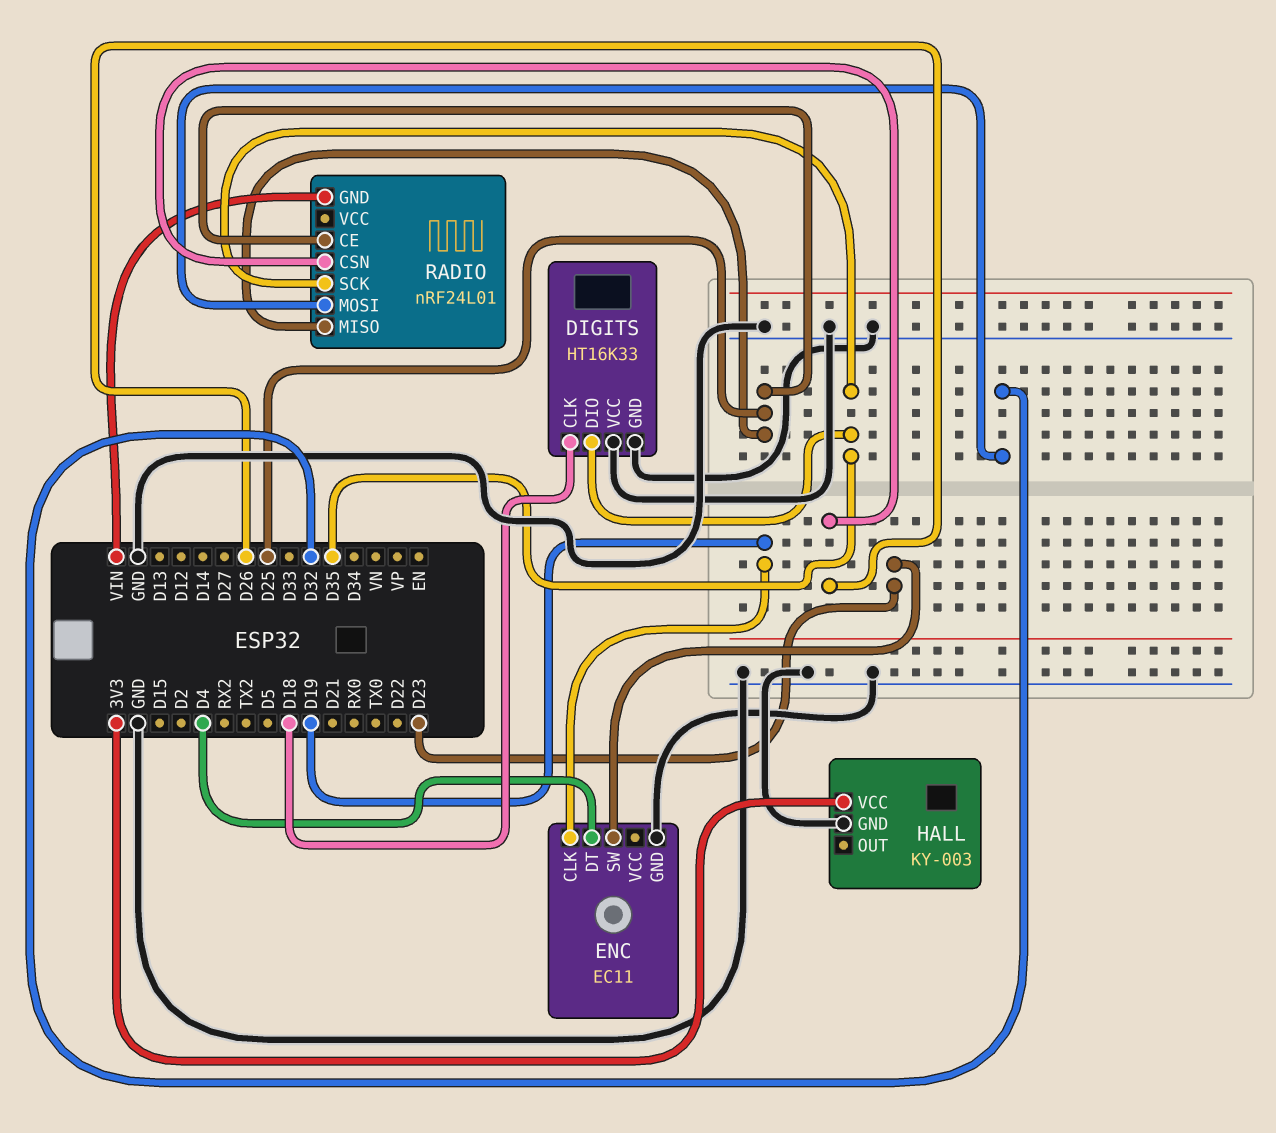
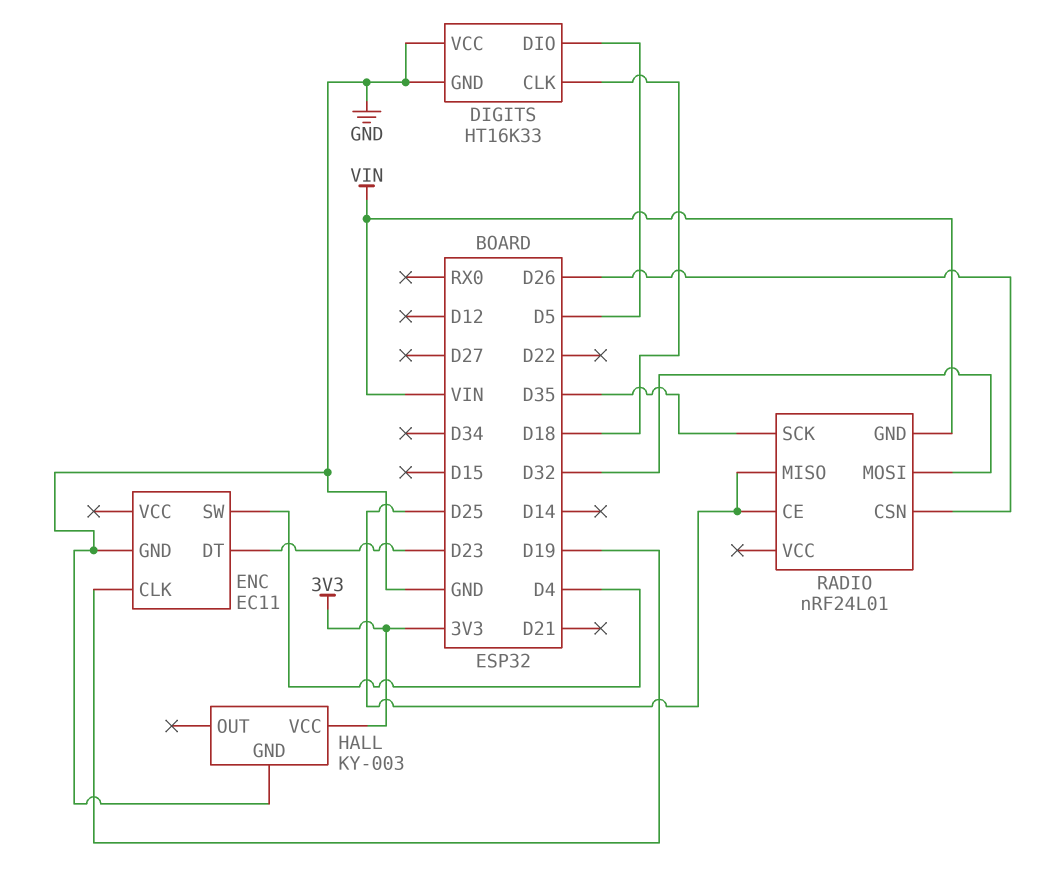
DIGITS pin DIO: D35 -> D5
ENC pin DT: D4 -> D23
ENC pin SW: D23 -> D4

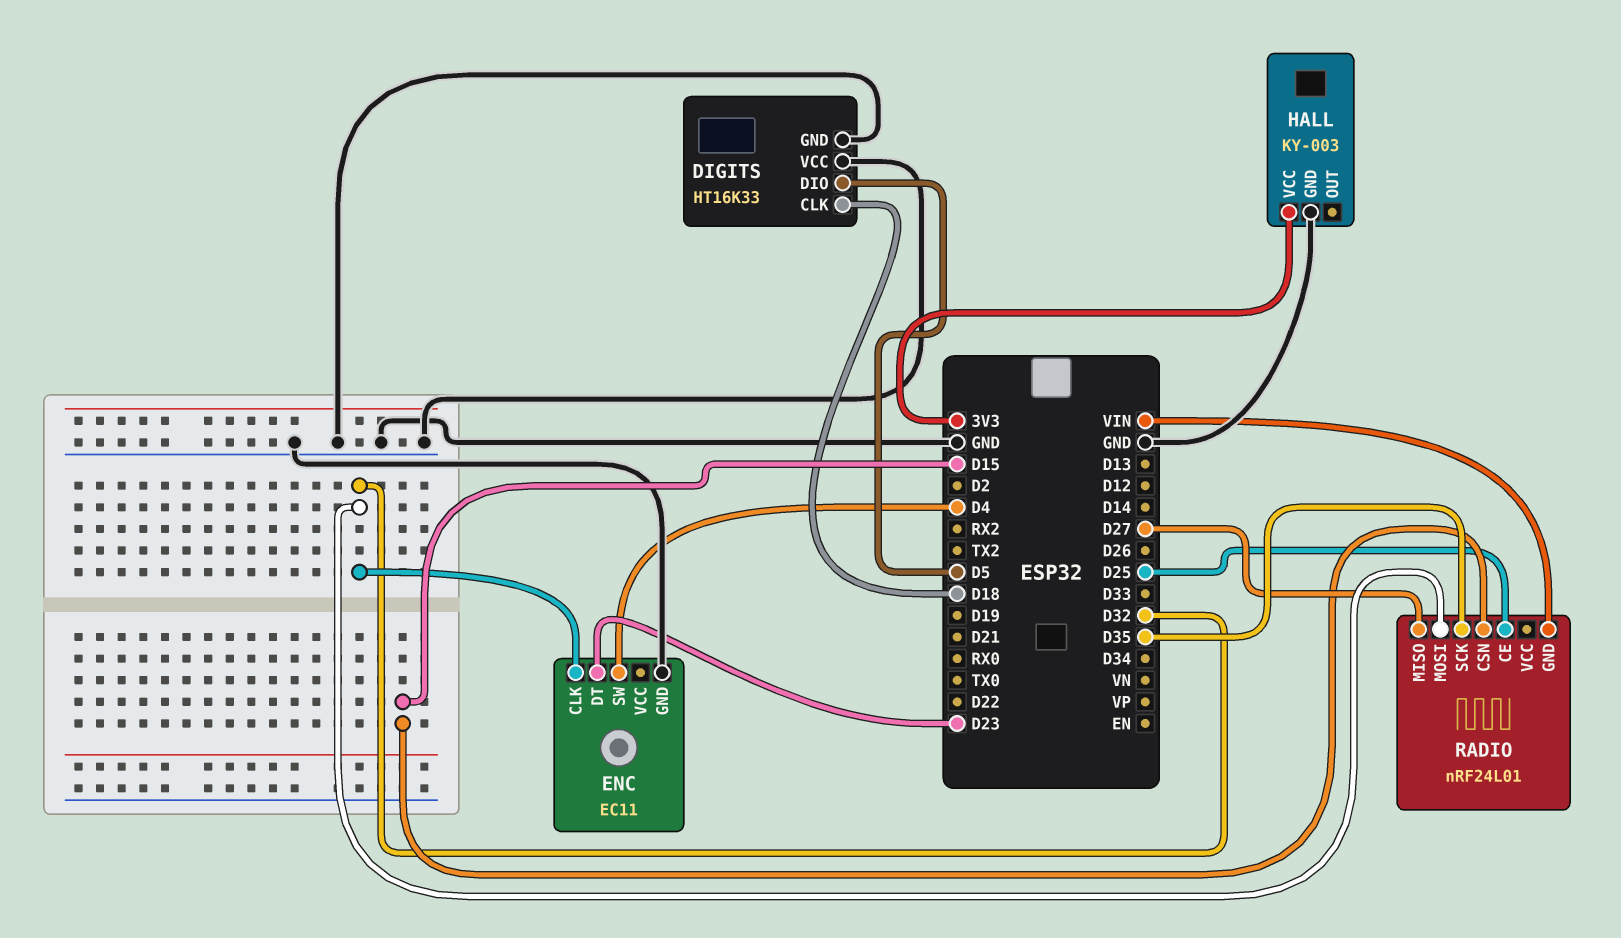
ENC pin CLK: D19 -> D32
RADIO pin CSN: D26 -> D15
RADIO pin MISO: D25 -> D27

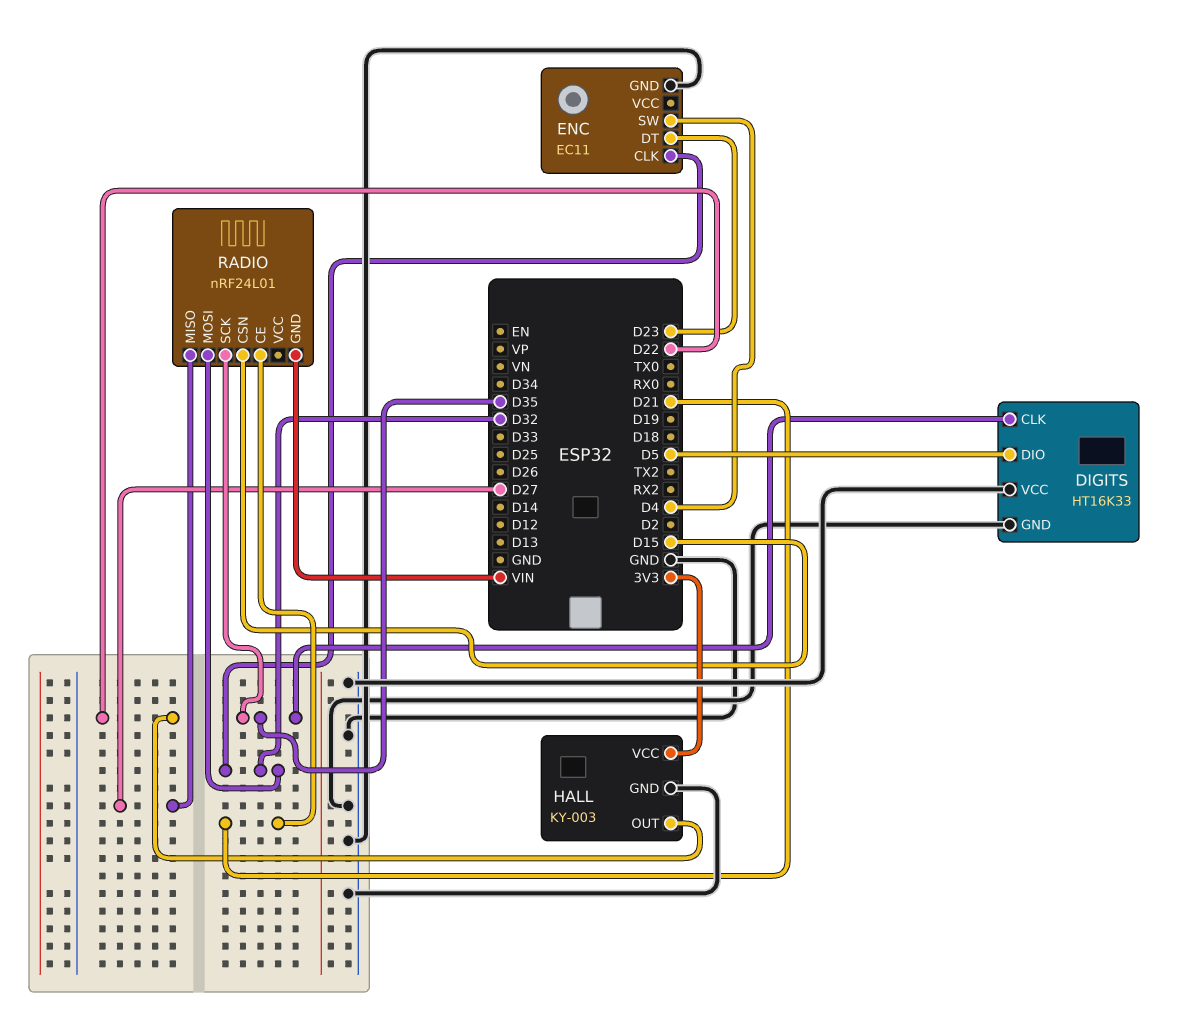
DIGITS pin CLK: D18 -> D35
HALL pin OUT: none -> D22
RADIO pin CE: D25 -> D21

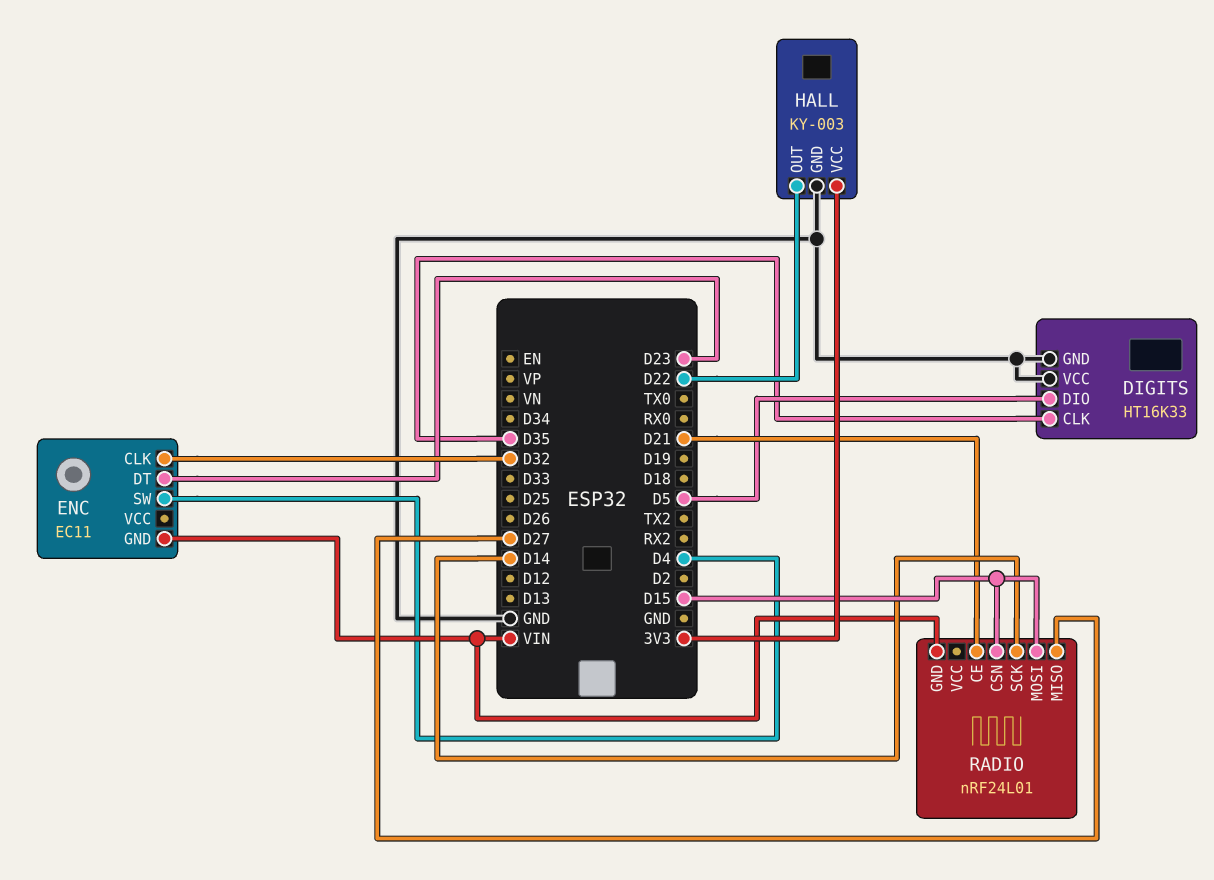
ENC pin GND: GND -> VIN
RADIO pin MOSI: D32 -> D15
RADIO pin SCK: D35 -> D14

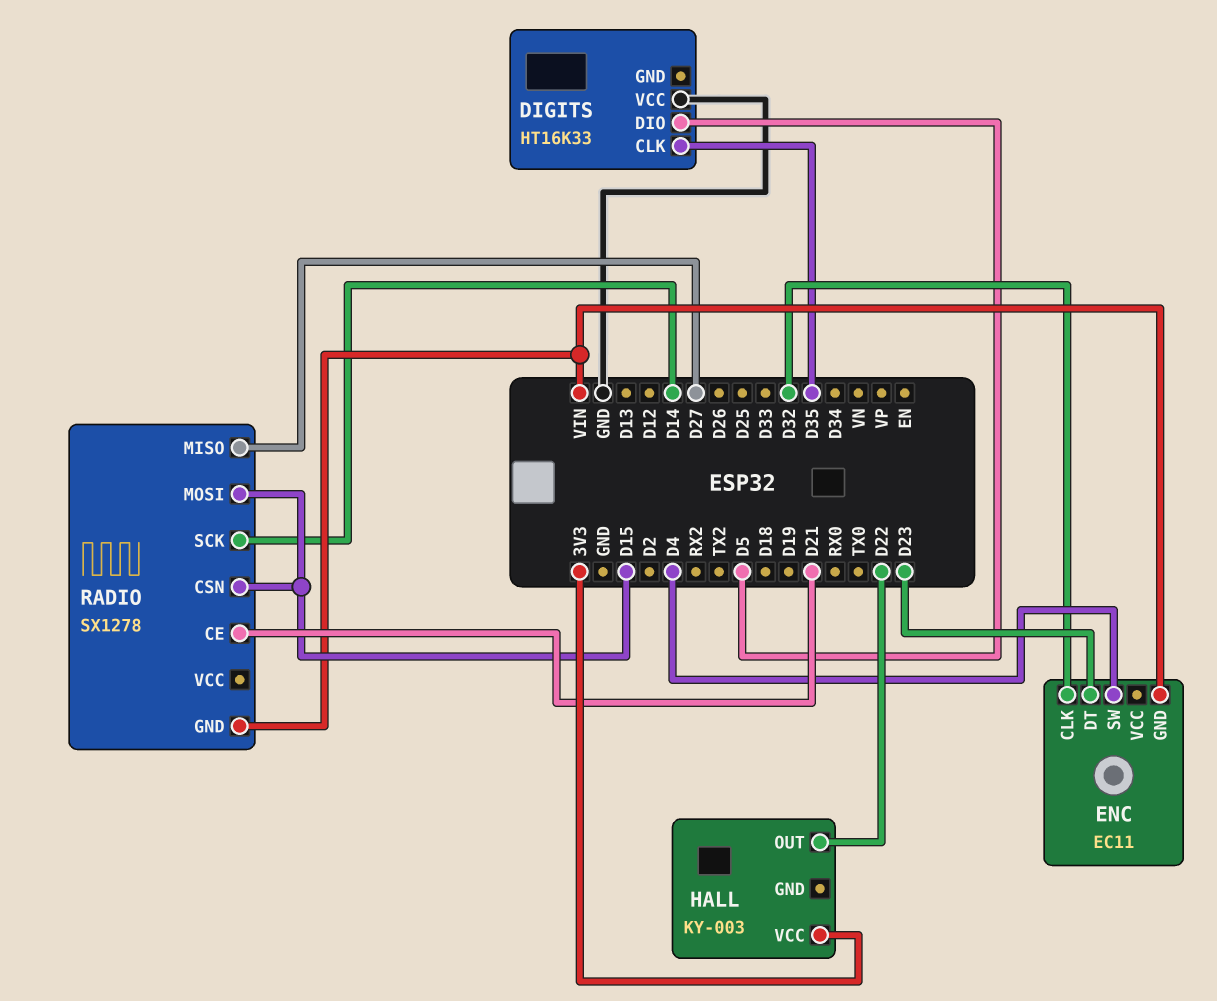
DIGITS pin GND: GND -> none
HALL pin GND: GND -> none
RADIO: nRF24L01 -> SX1278

